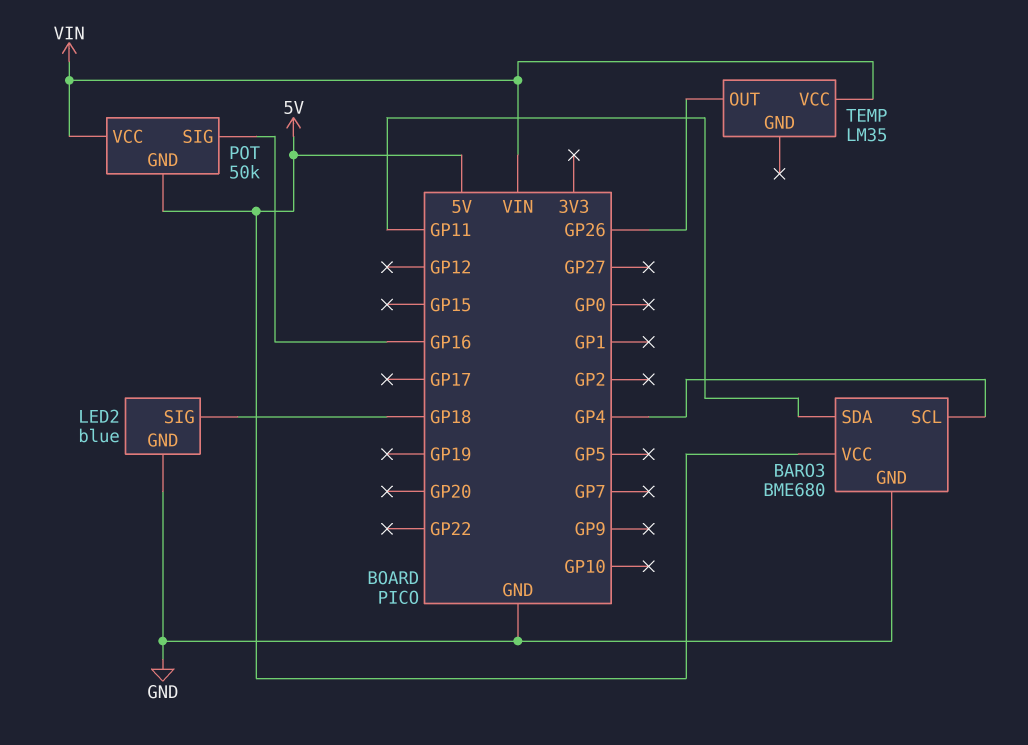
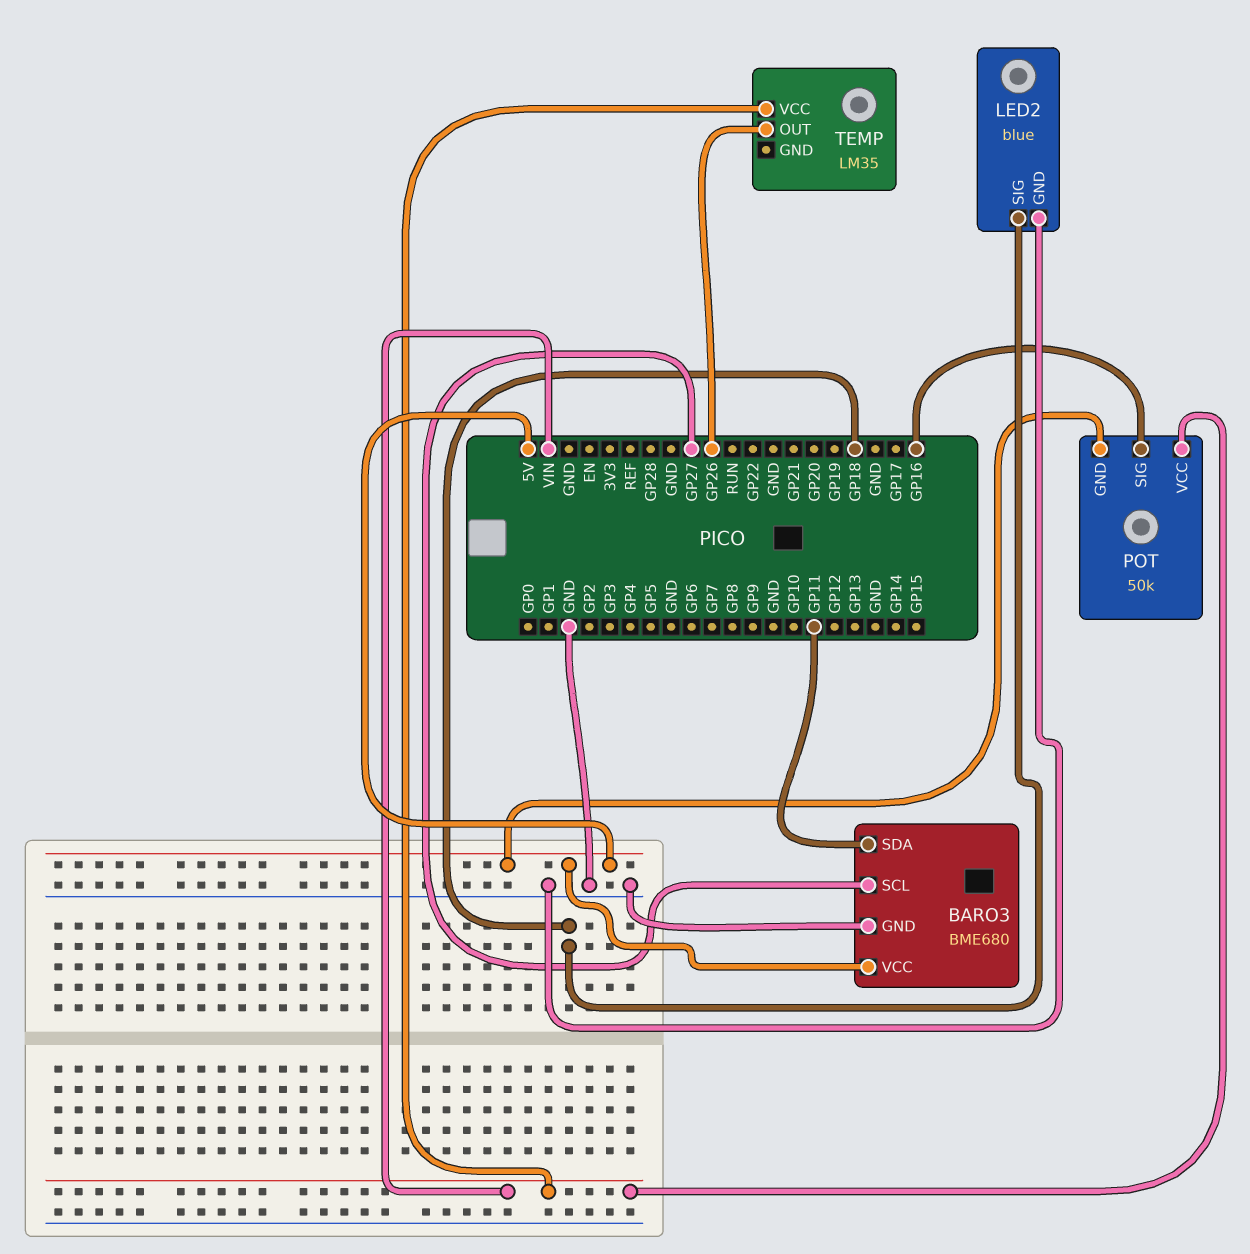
BARO3 pin SCL: GP4 -> GP27

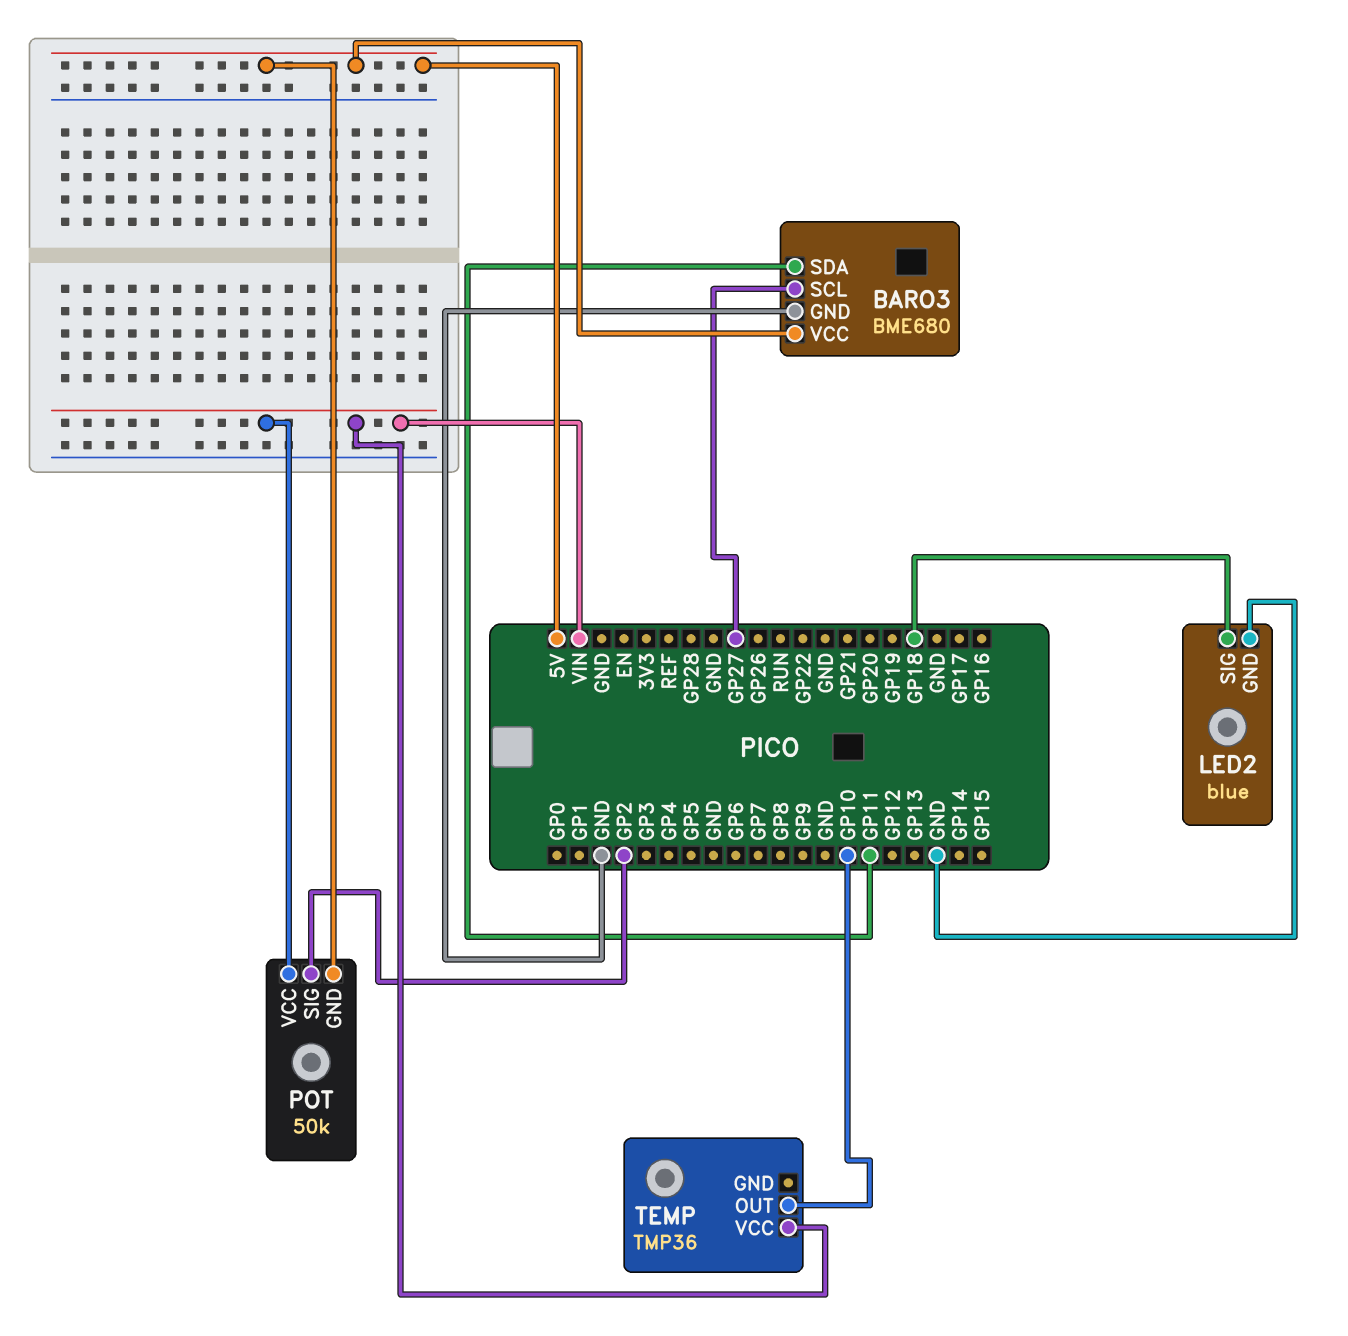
POT pin SIG: GP16 -> GP2
TEMP: LM35 -> TMP36
TEMP pin OUT: GP26 -> GP10

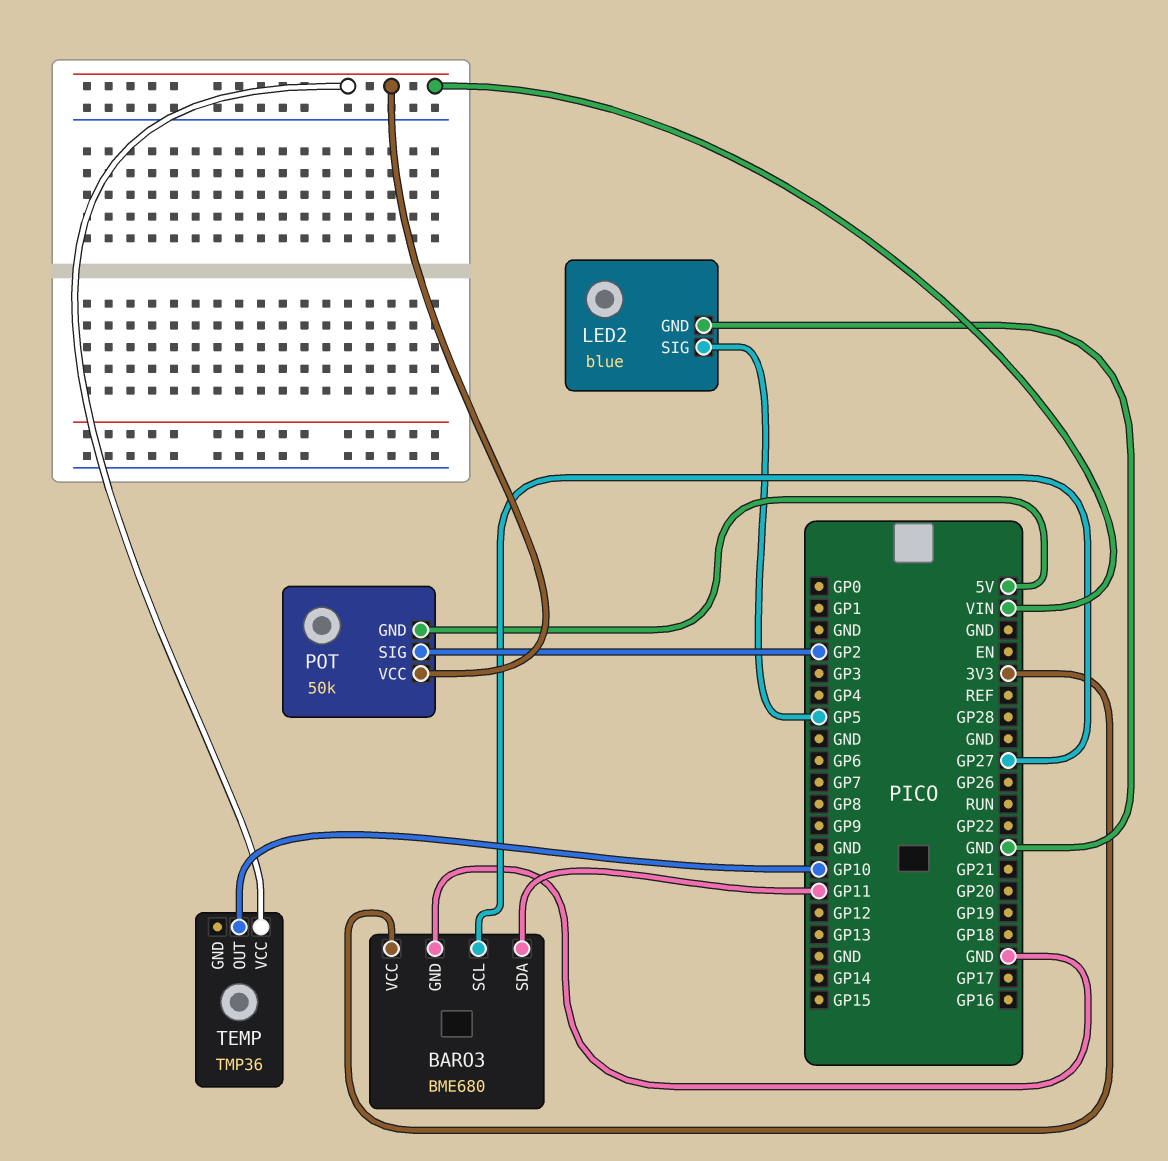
BARO3 pin VCC: 5V -> 3V3
LED2 pin SIG: GP18 -> GP5

